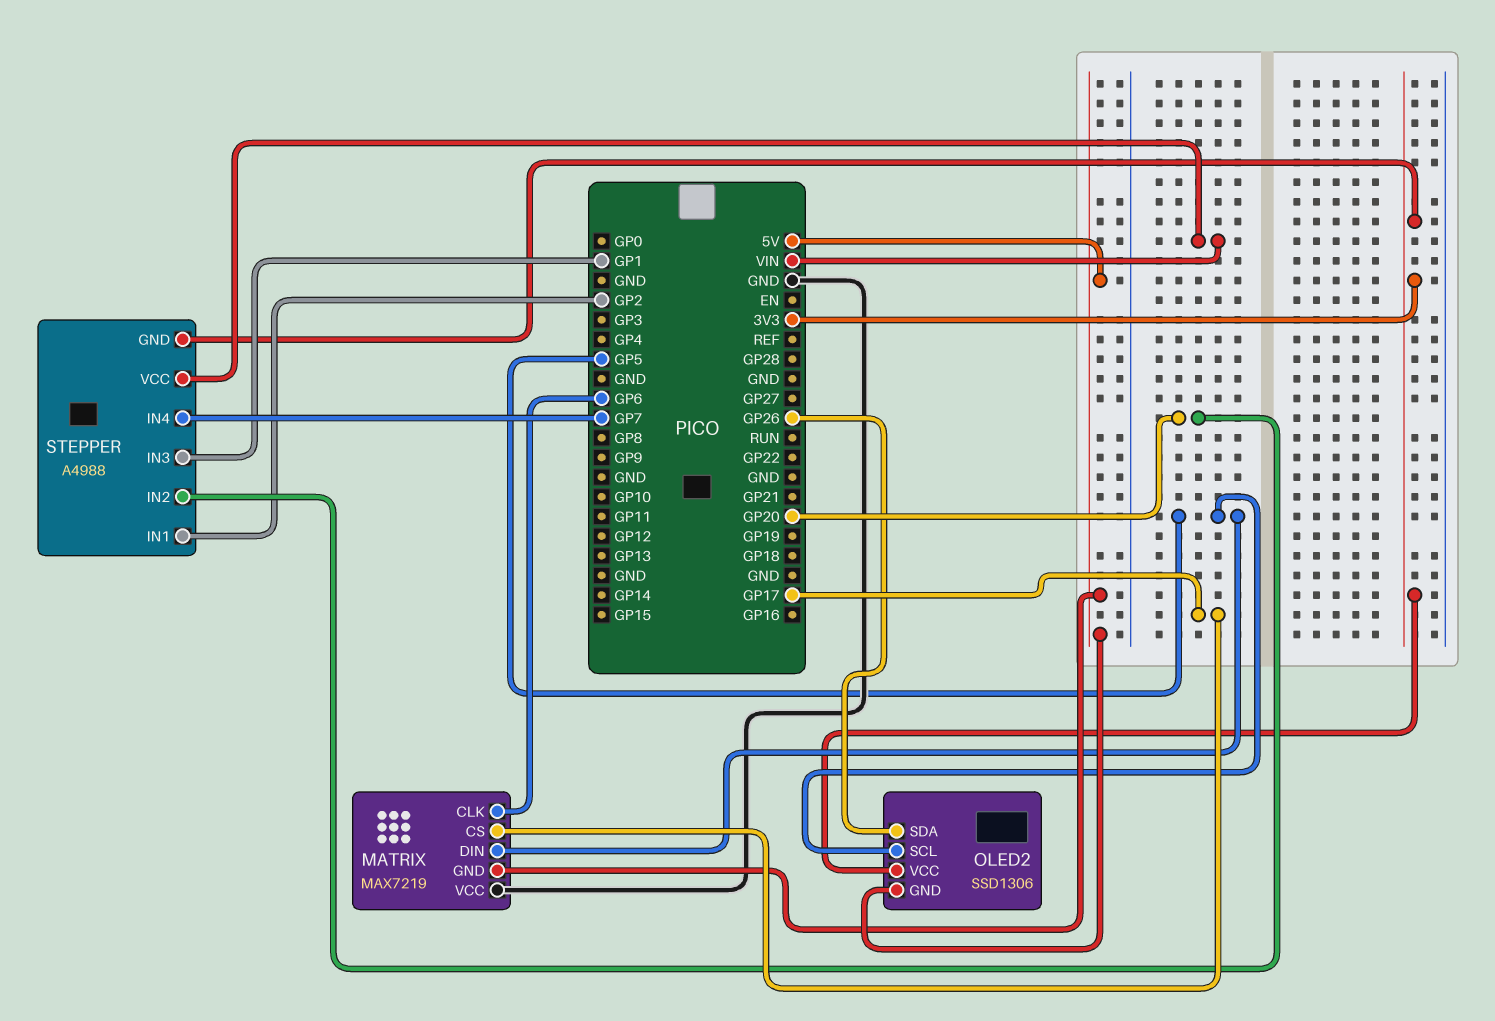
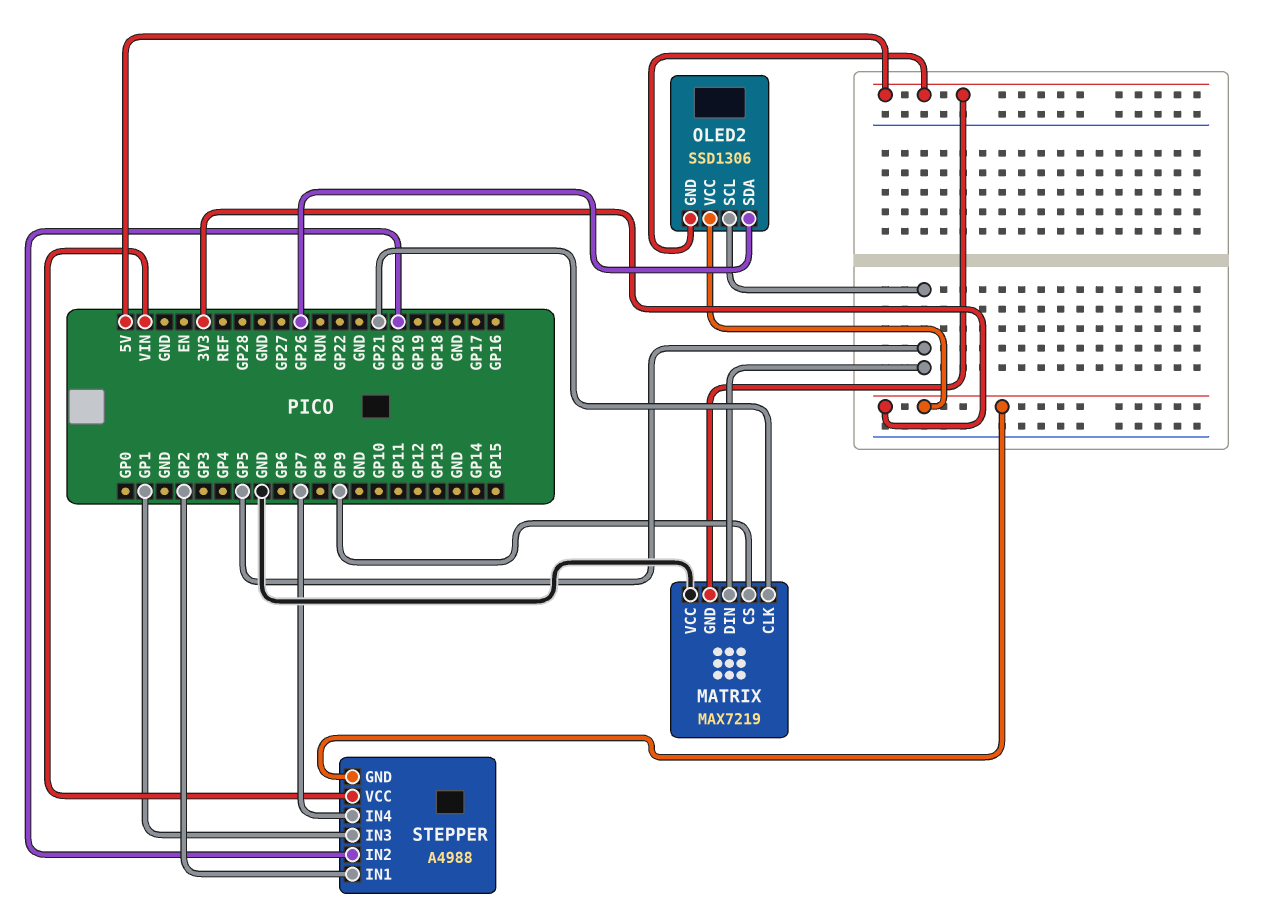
MATRIX pin CLK: GP6 -> GP21
MATRIX pin CS: GP17 -> GP9

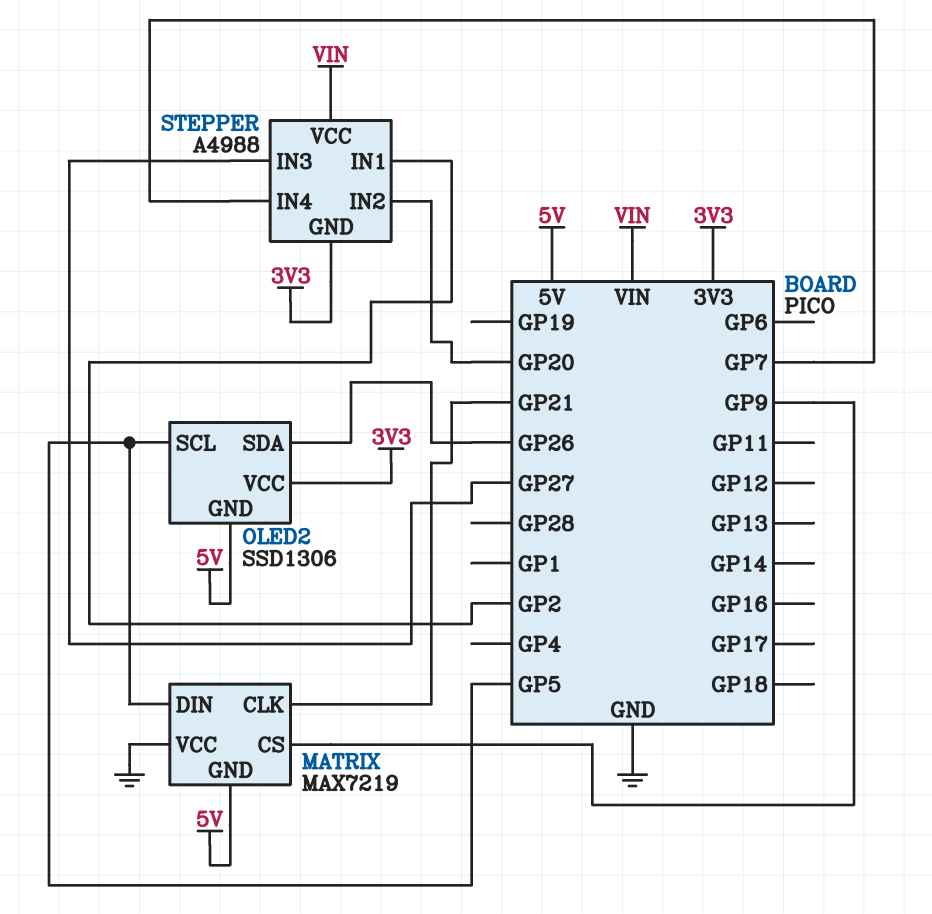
STEPPER pin IN3: GP1 -> GP27

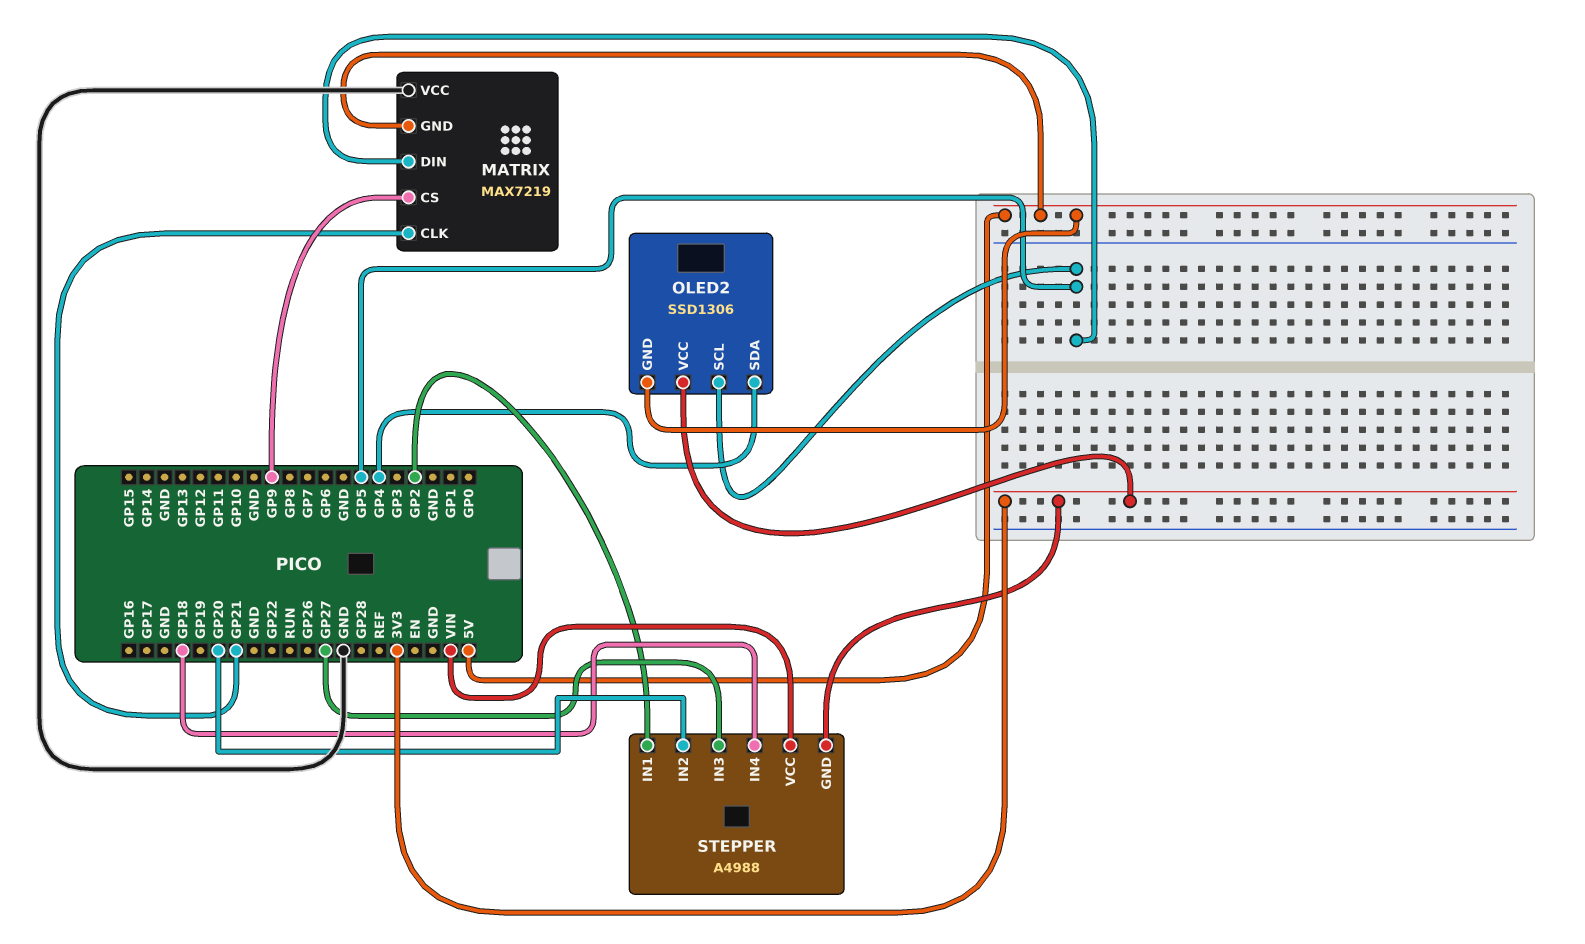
OLED2 pin SDA: GP26 -> GP4
STEPPER pin IN4: GP7 -> GP18

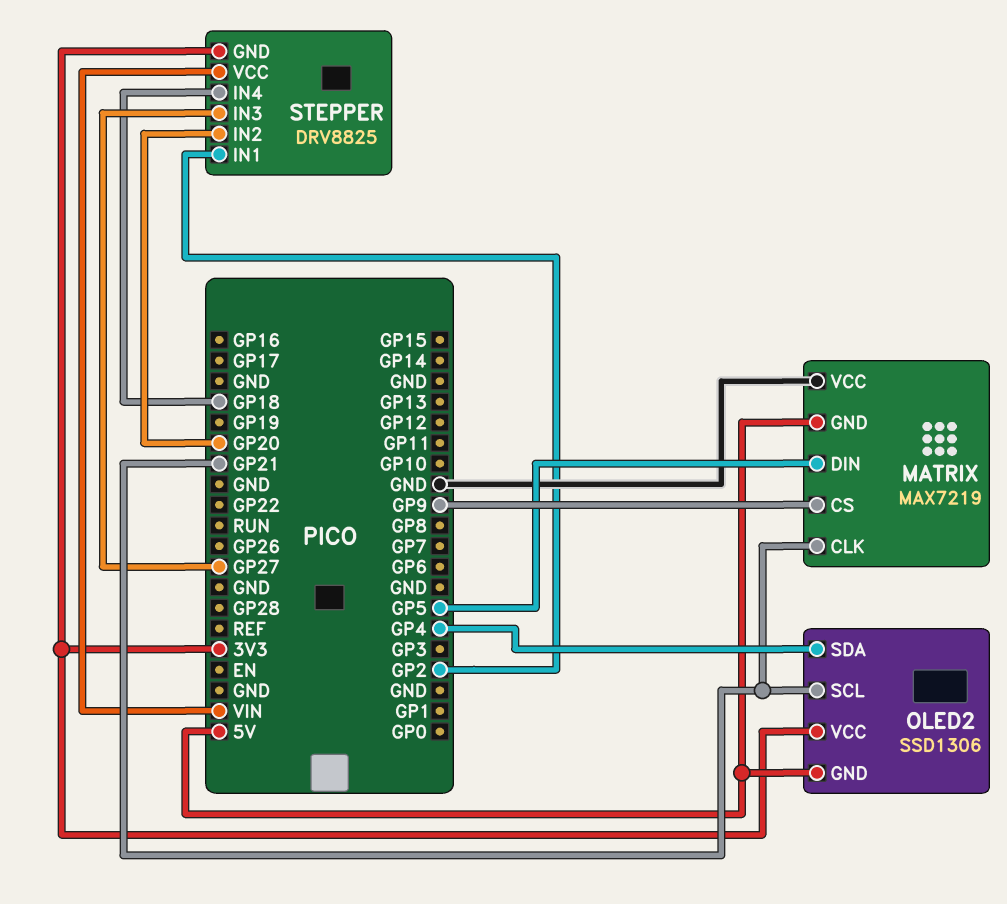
OLED2 pin SCL: GP5 -> GP21
STEPPER: A4988 -> DRV8825

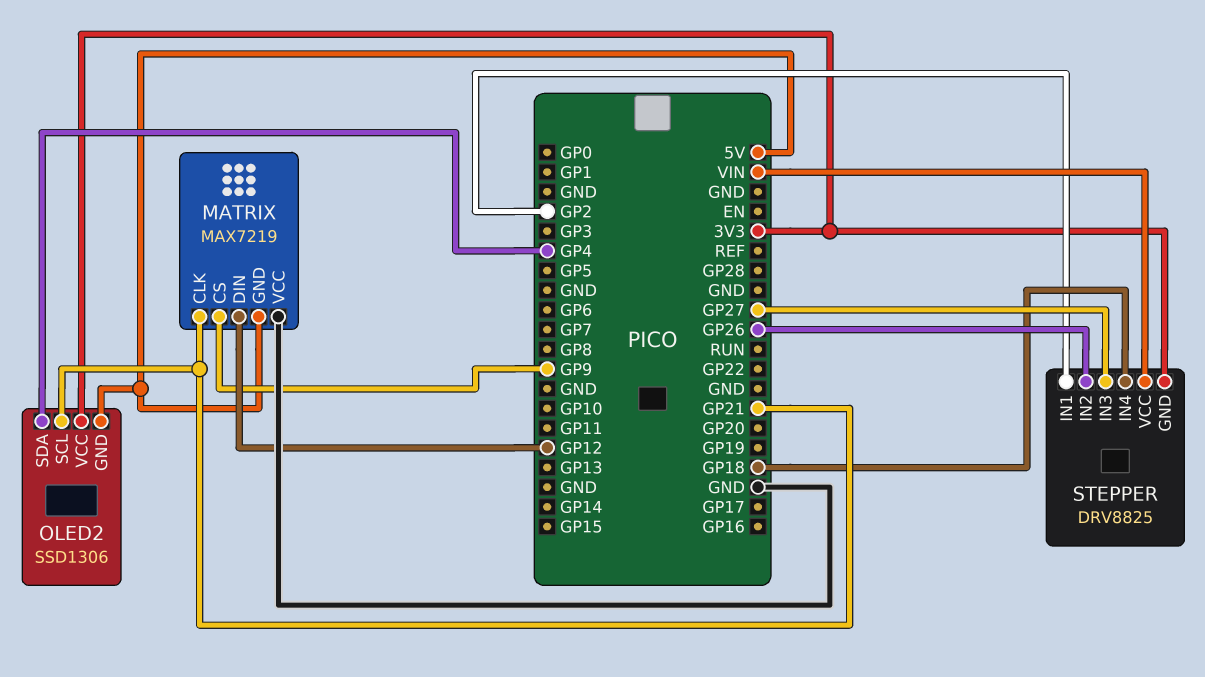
MATRIX pin DIN: GP5 -> GP12
STEPPER pin IN2: GP20 -> GP26

